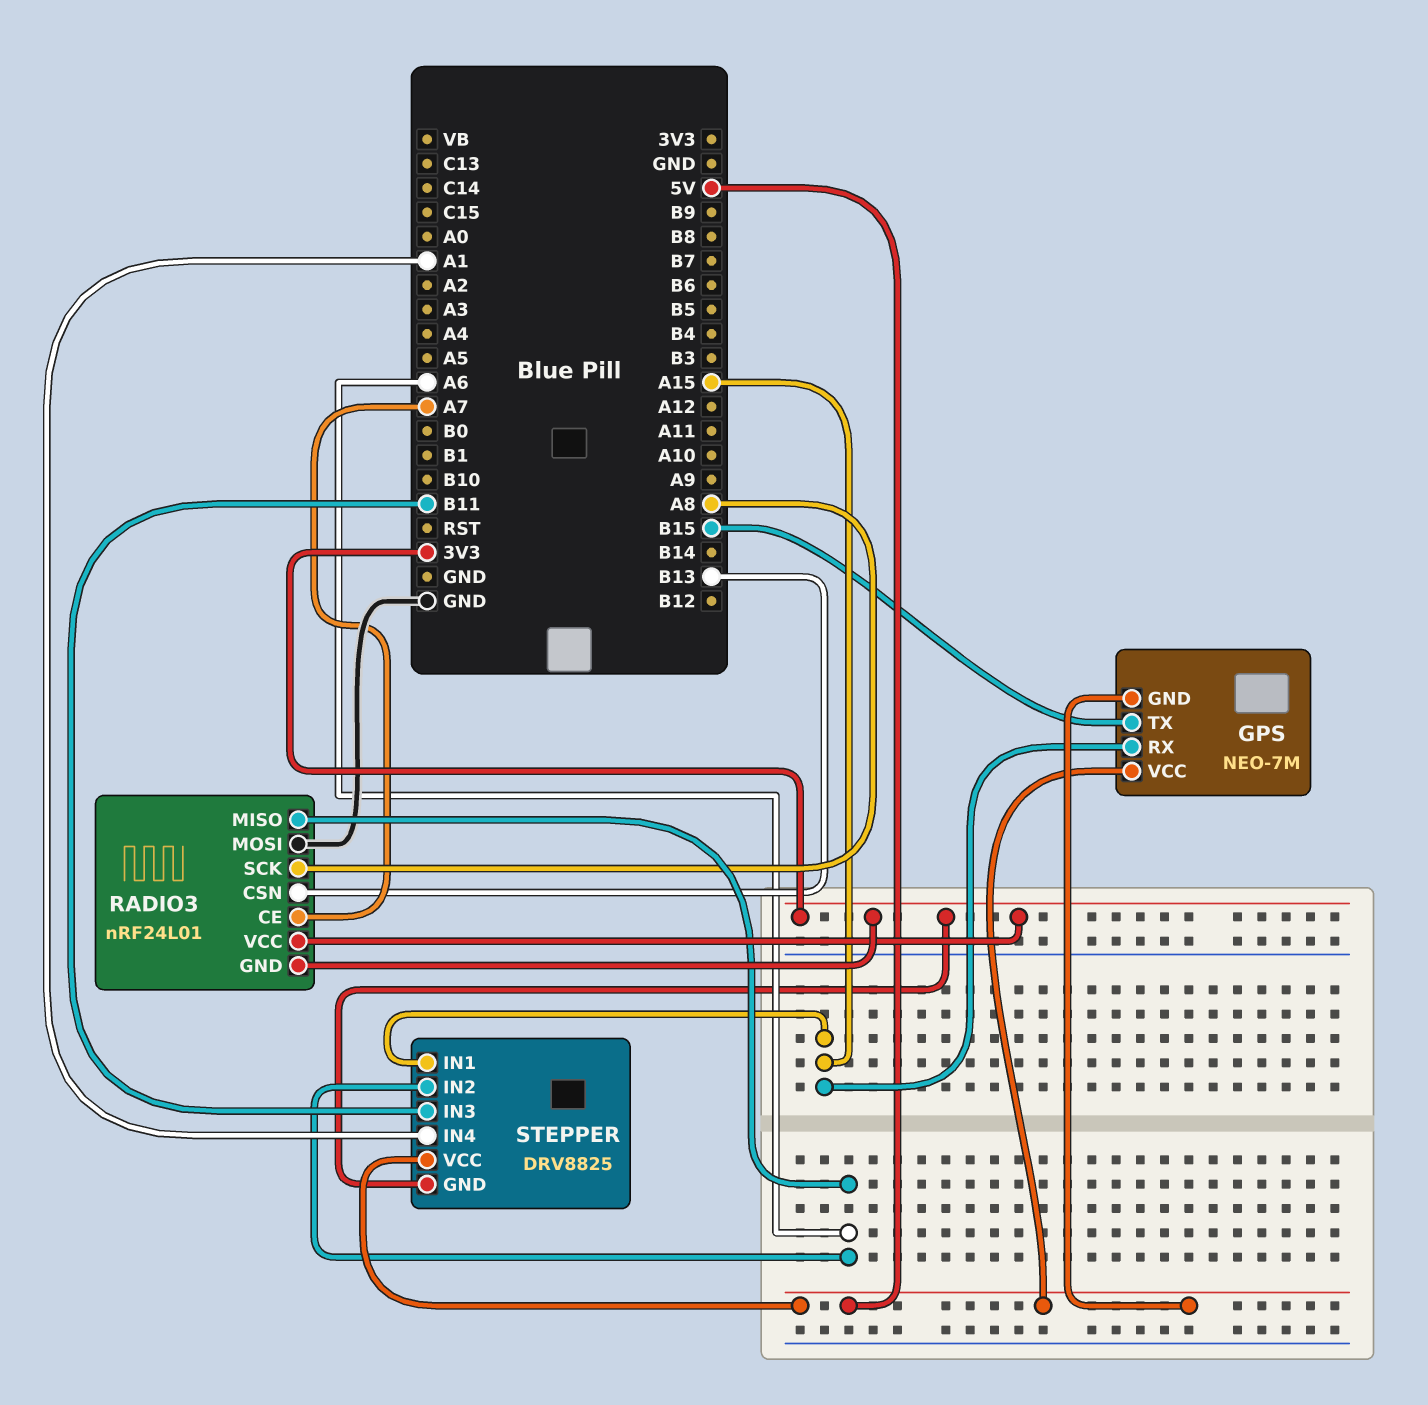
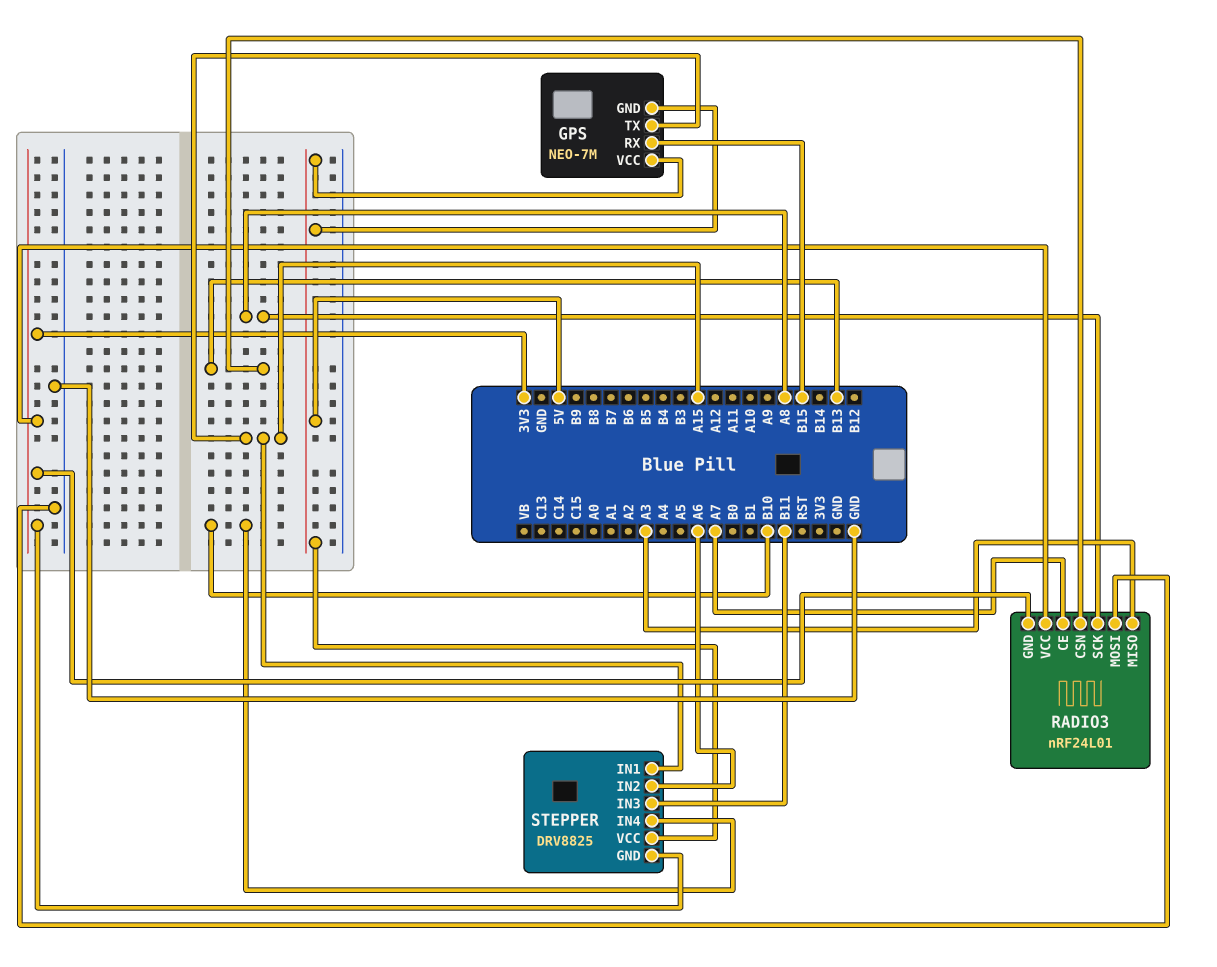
GPS pin RX: A15 -> B15
GPS pin TX: B15 -> A15
RADIO3 pin MISO: A6 -> A3
STEPPER pin IN4: A1 -> B10

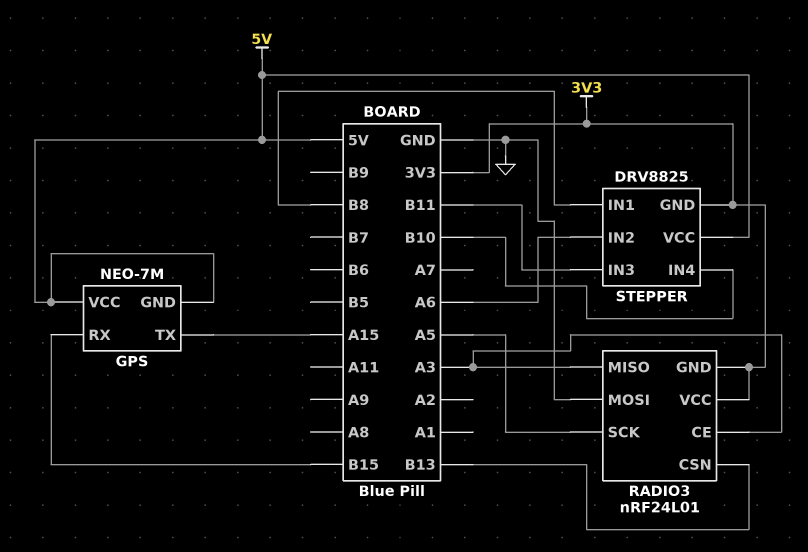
RADIO3 pin CE: A7 -> A3
RADIO3 pin SCK: A8 -> A5
STEPPER pin IN1: A15 -> B8

